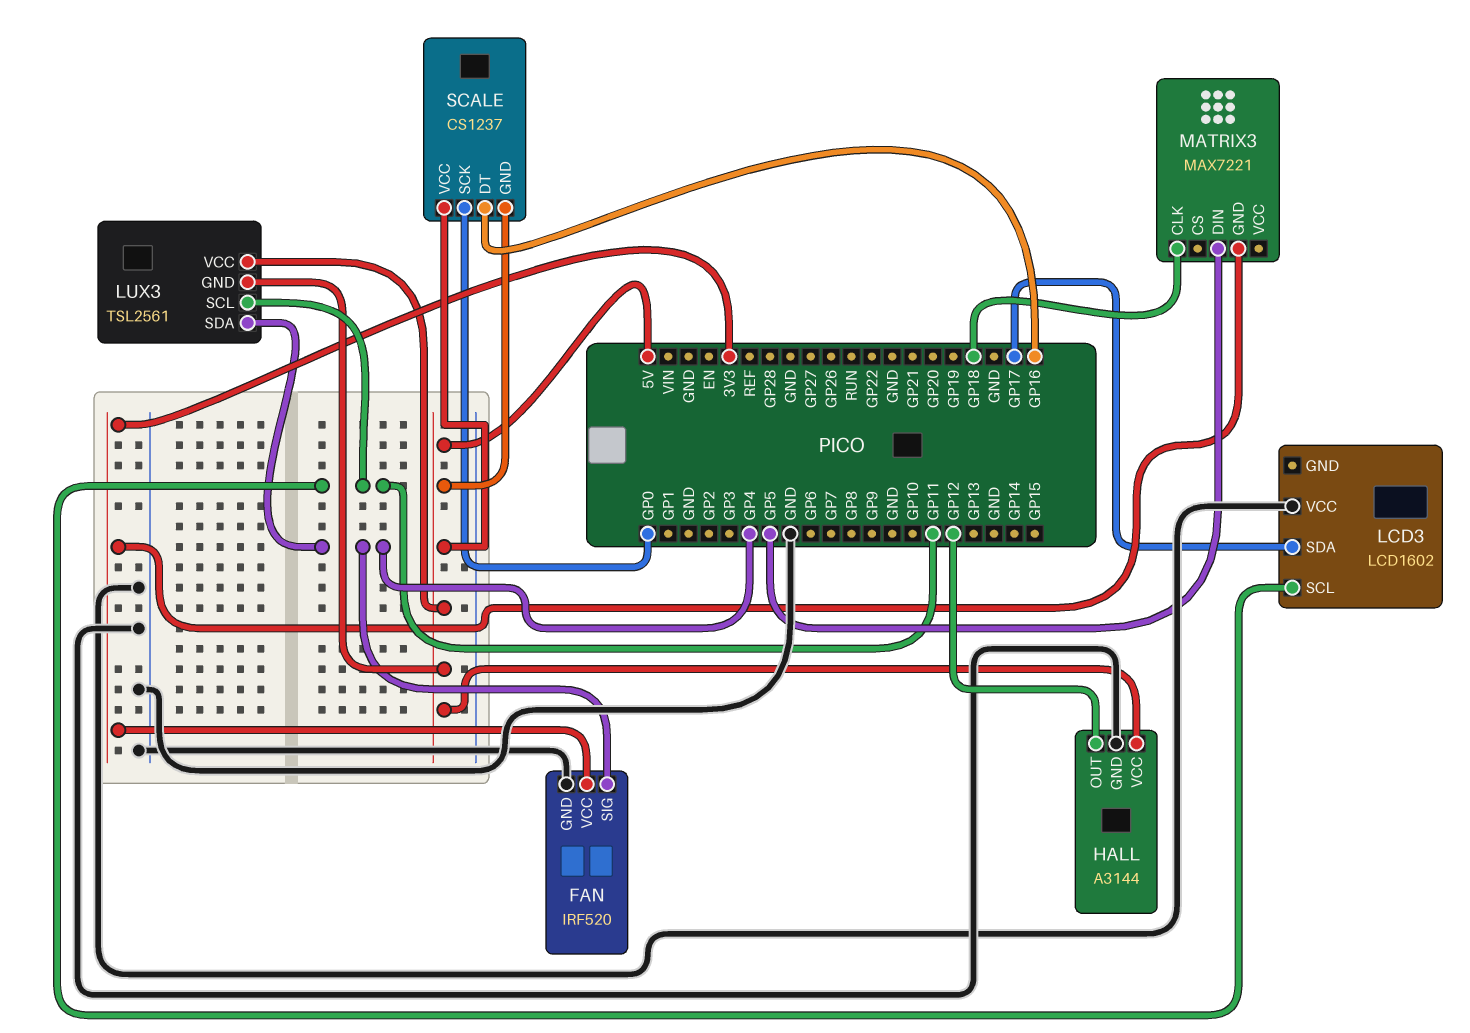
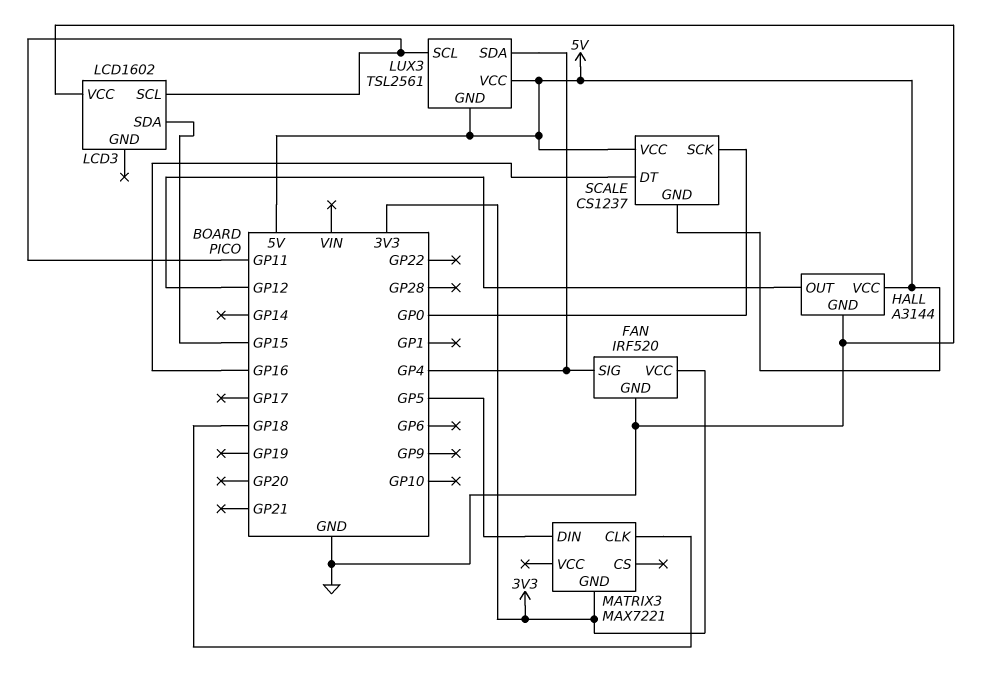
LCD3 pin SDA: GP17 -> GP15

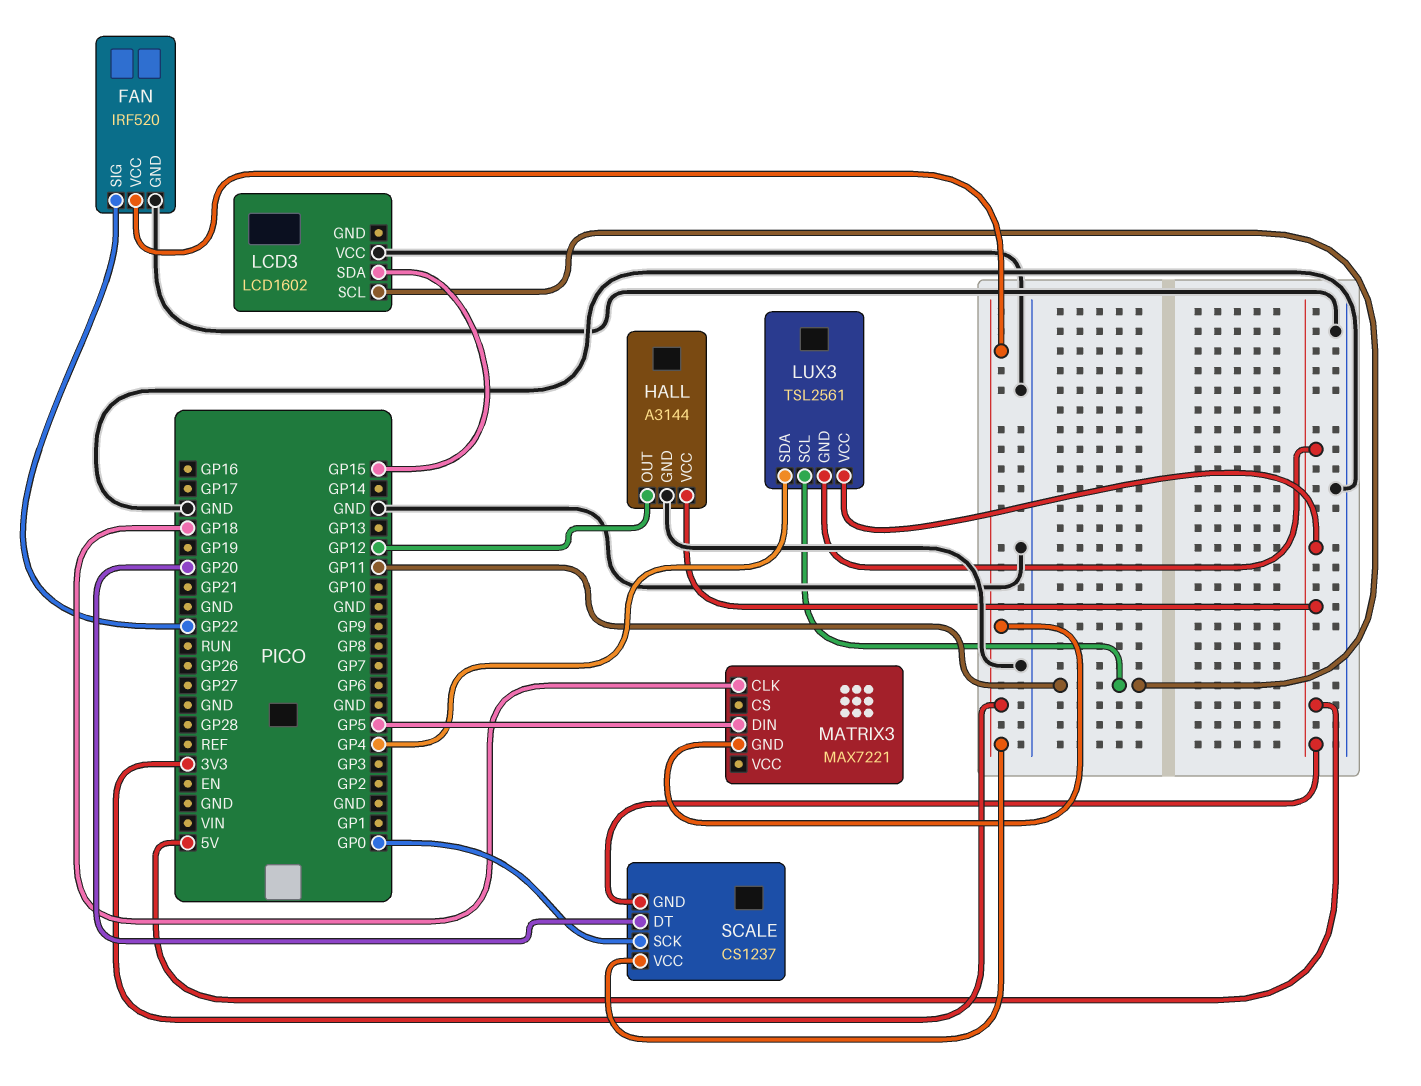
FAN pin SIG: GP4 -> GP22
SCALE pin DT: GP16 -> GP20
SCALE pin VCC: 5V -> 3V3

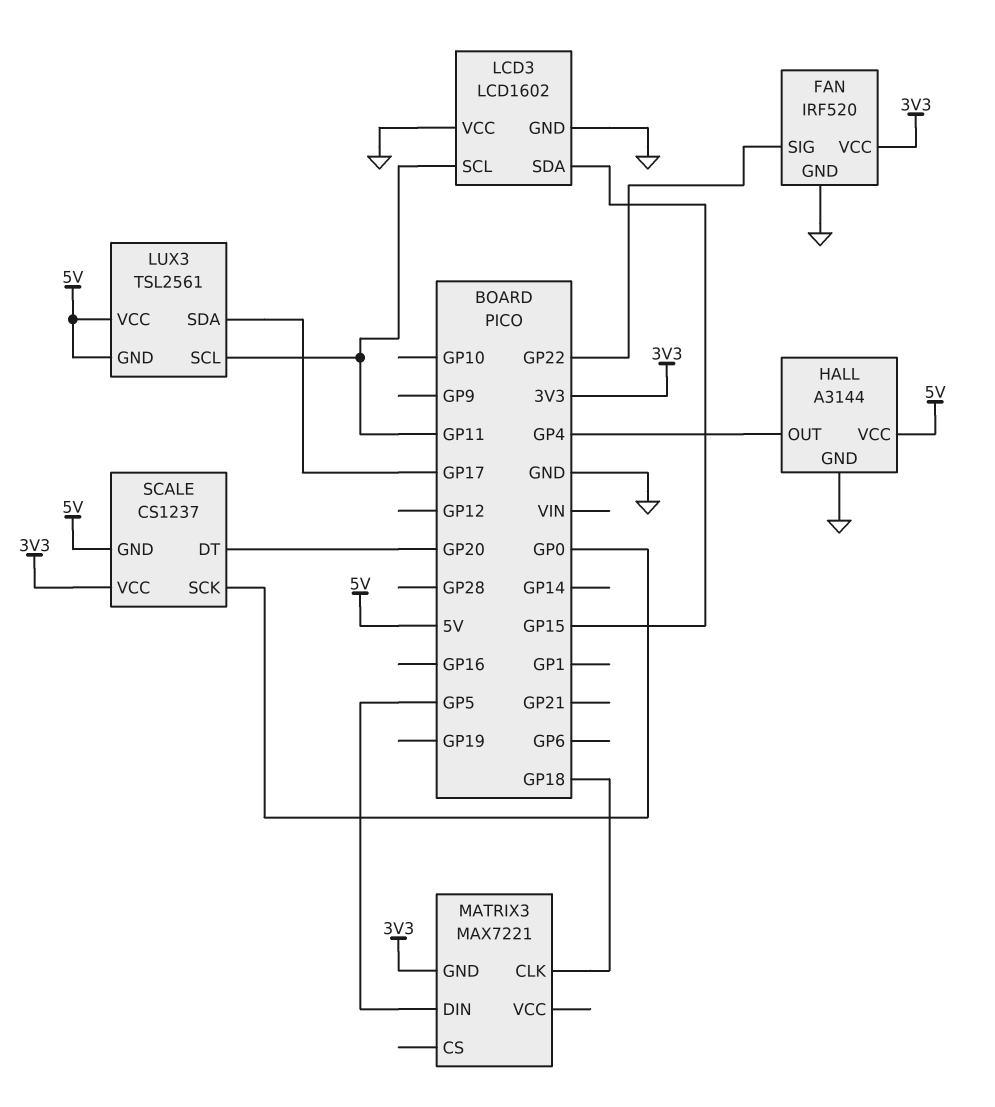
HALL pin OUT: GP12 -> GP4
LCD3 pin GND: none -> GND
LUX3 pin SDA: GP4 -> GP17

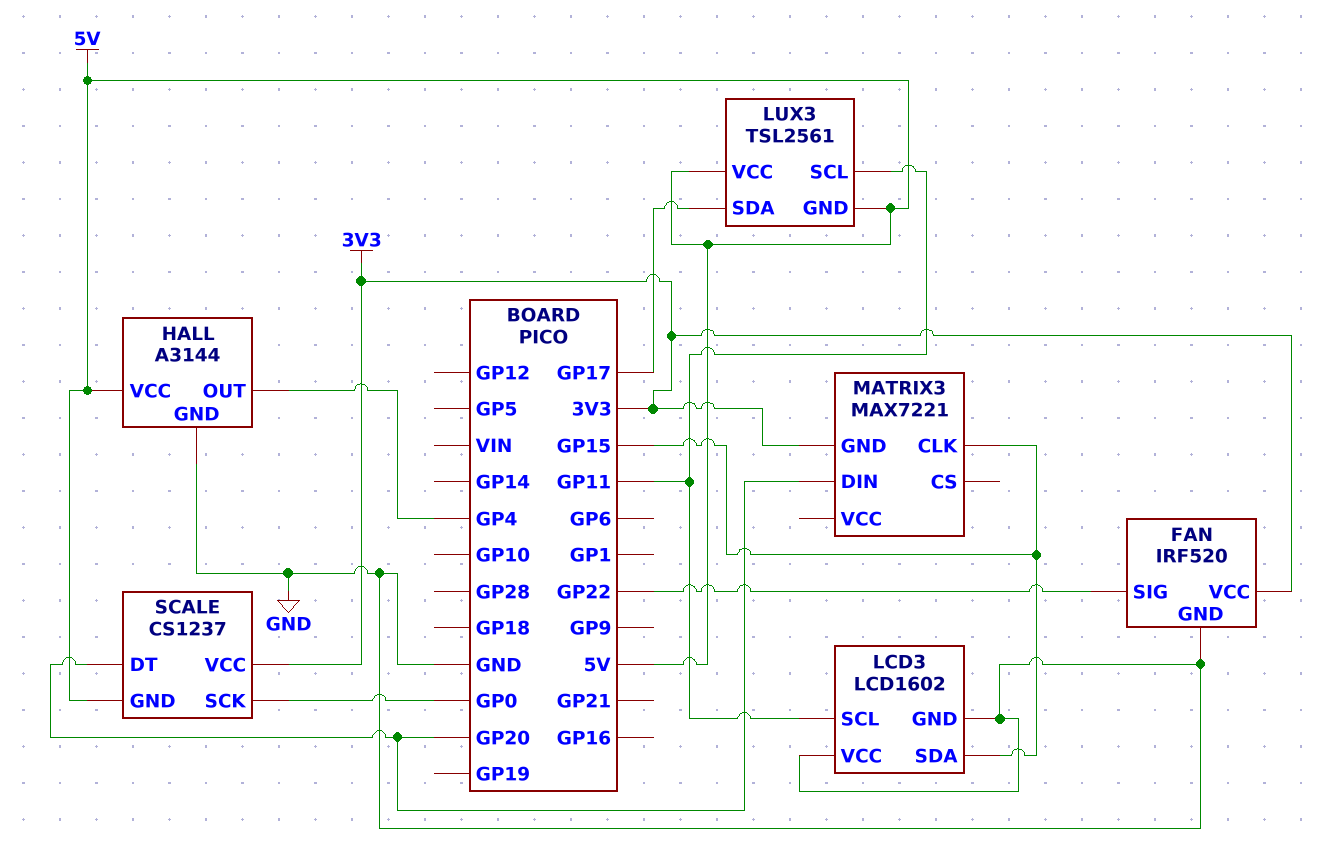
MATRIX3 pin CLK: GP18 -> GP15
MATRIX3 pin DIN: GP5 -> GP20

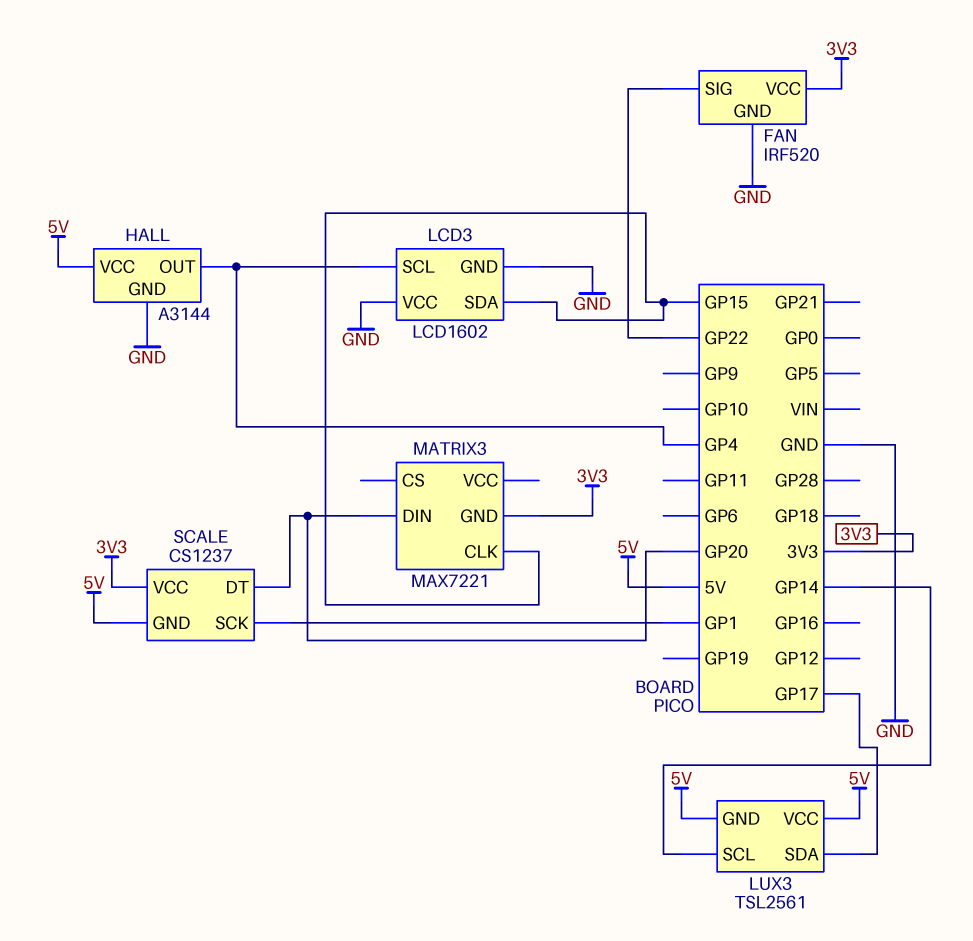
LCD3 pin SCL: GP11 -> GP4
LUX3 pin SCL: GP11 -> GP14
SCALE pin SCK: GP0 -> GP1

